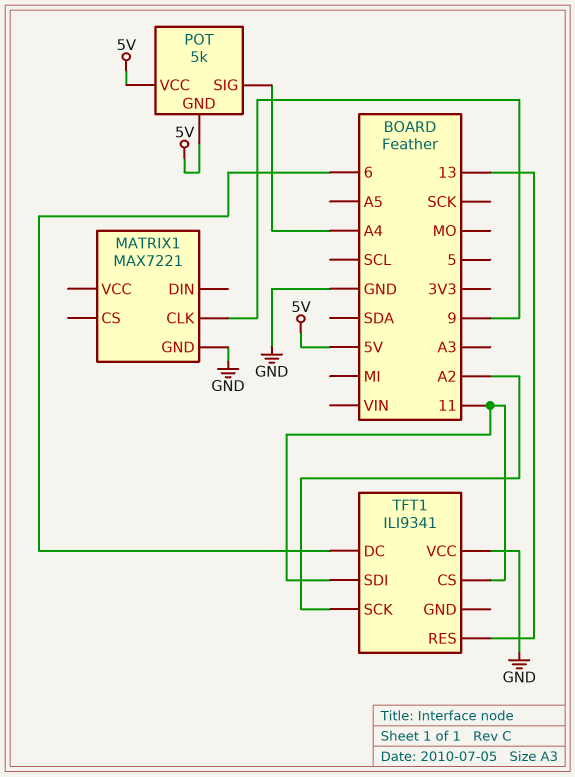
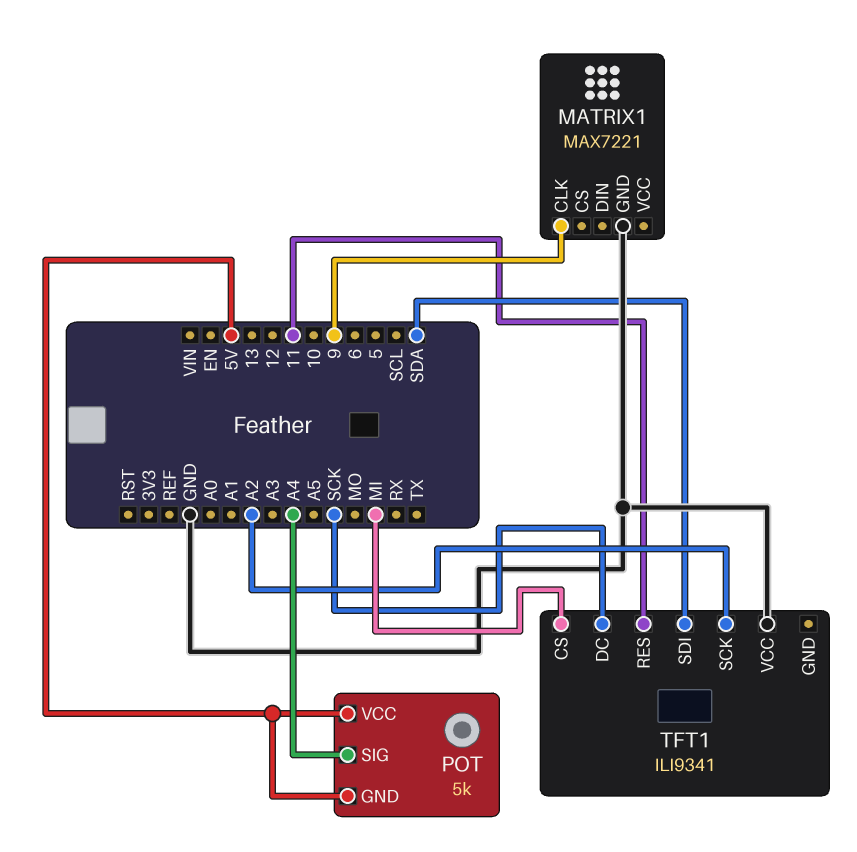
TFT1 pin CS: 11 -> MI
TFT1 pin DC: 6 -> SCK
TFT1 pin RES: 13 -> 11
TFT1 pin SDI: 11 -> SDA

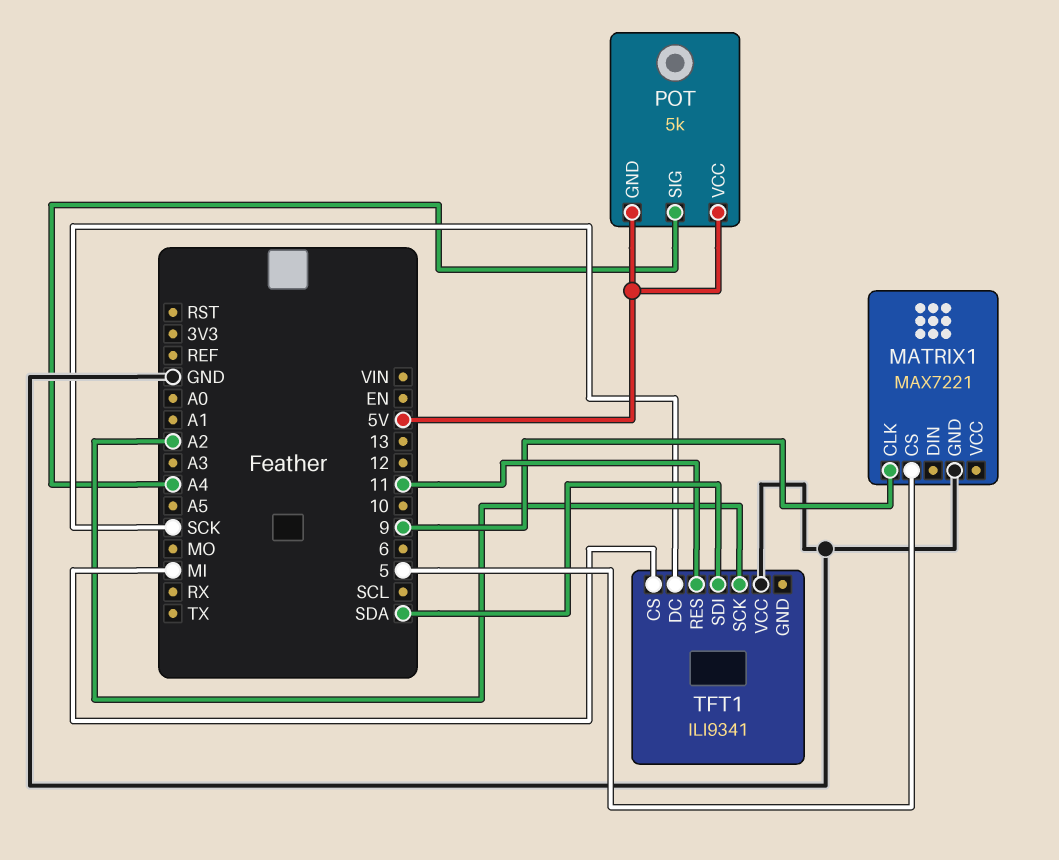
MATRIX1 pin CS: none -> 5

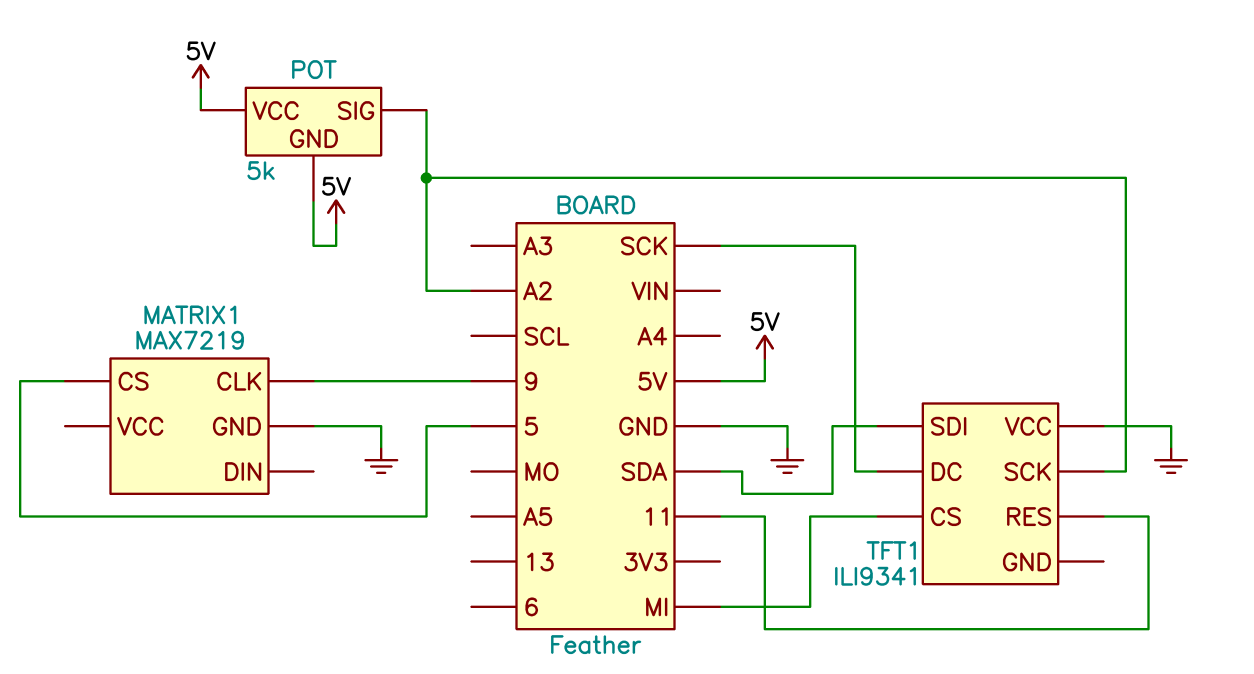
MATRIX1: MAX7221 -> MAX7219
POT pin SIG: A4 -> A2

